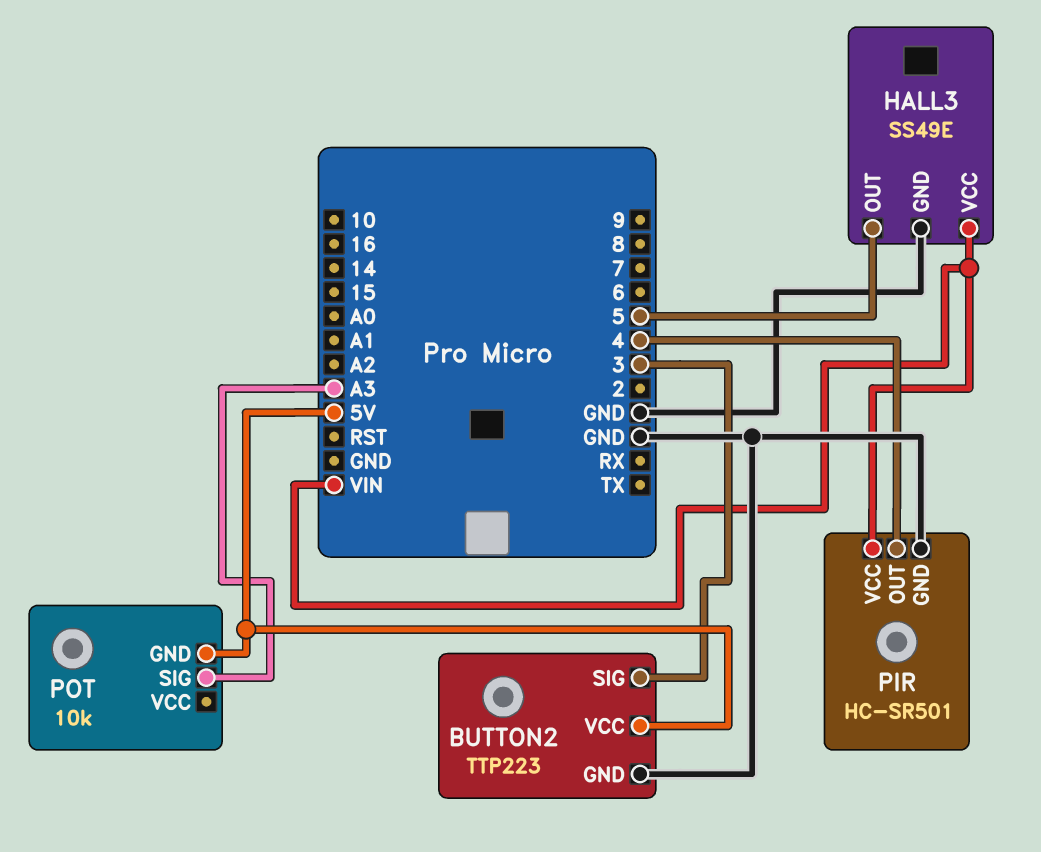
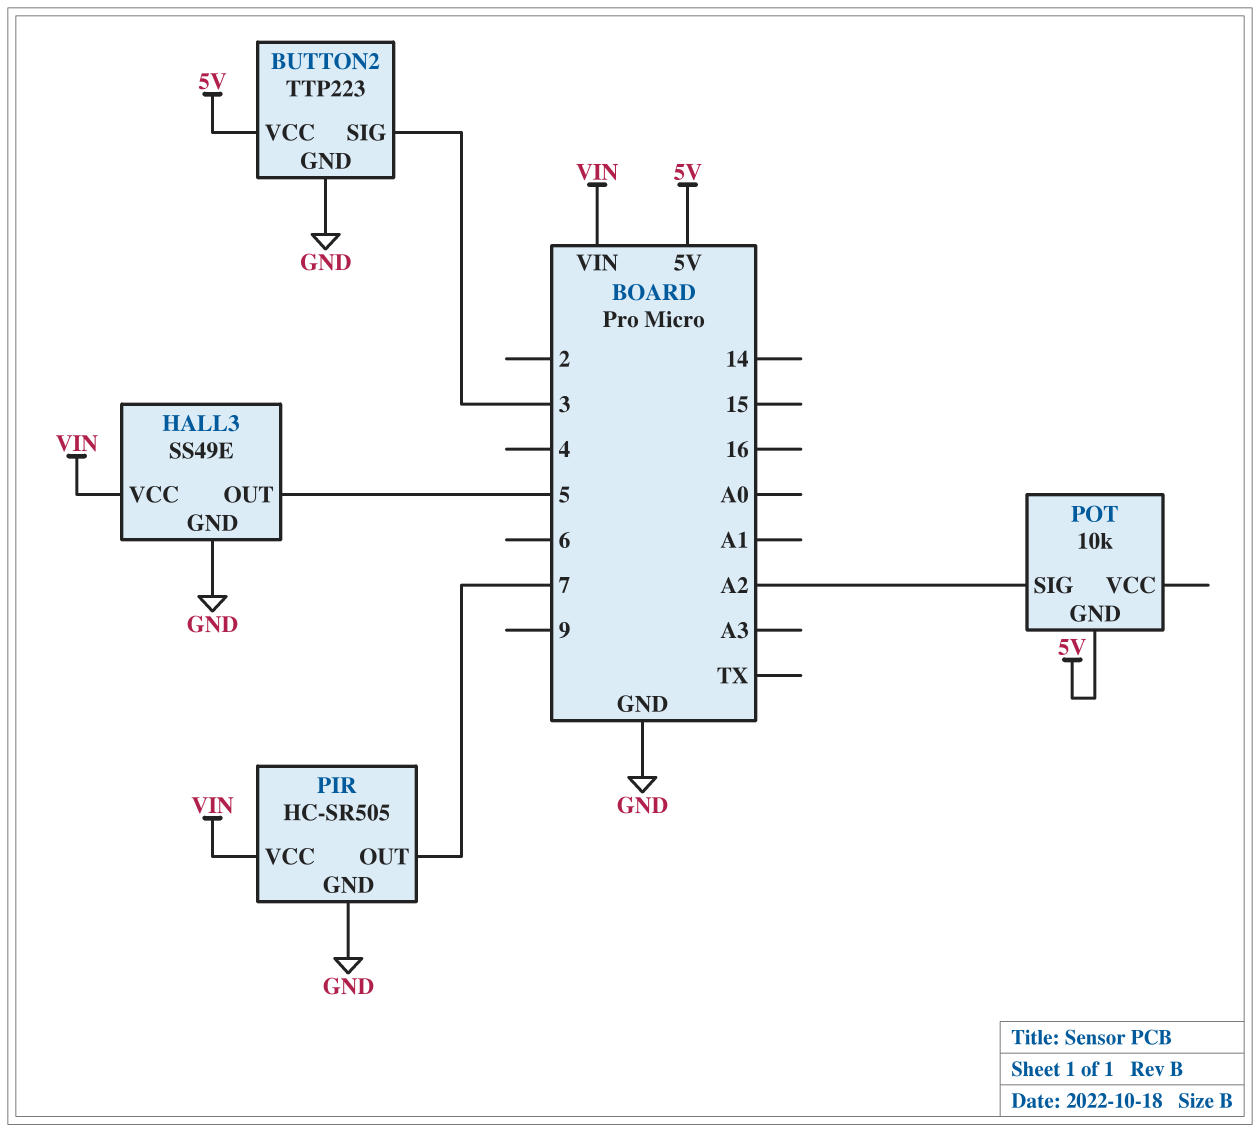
PIR: HC-SR501 -> HC-SR505
PIR pin OUT: 4 -> 7
POT pin SIG: A3 -> A2

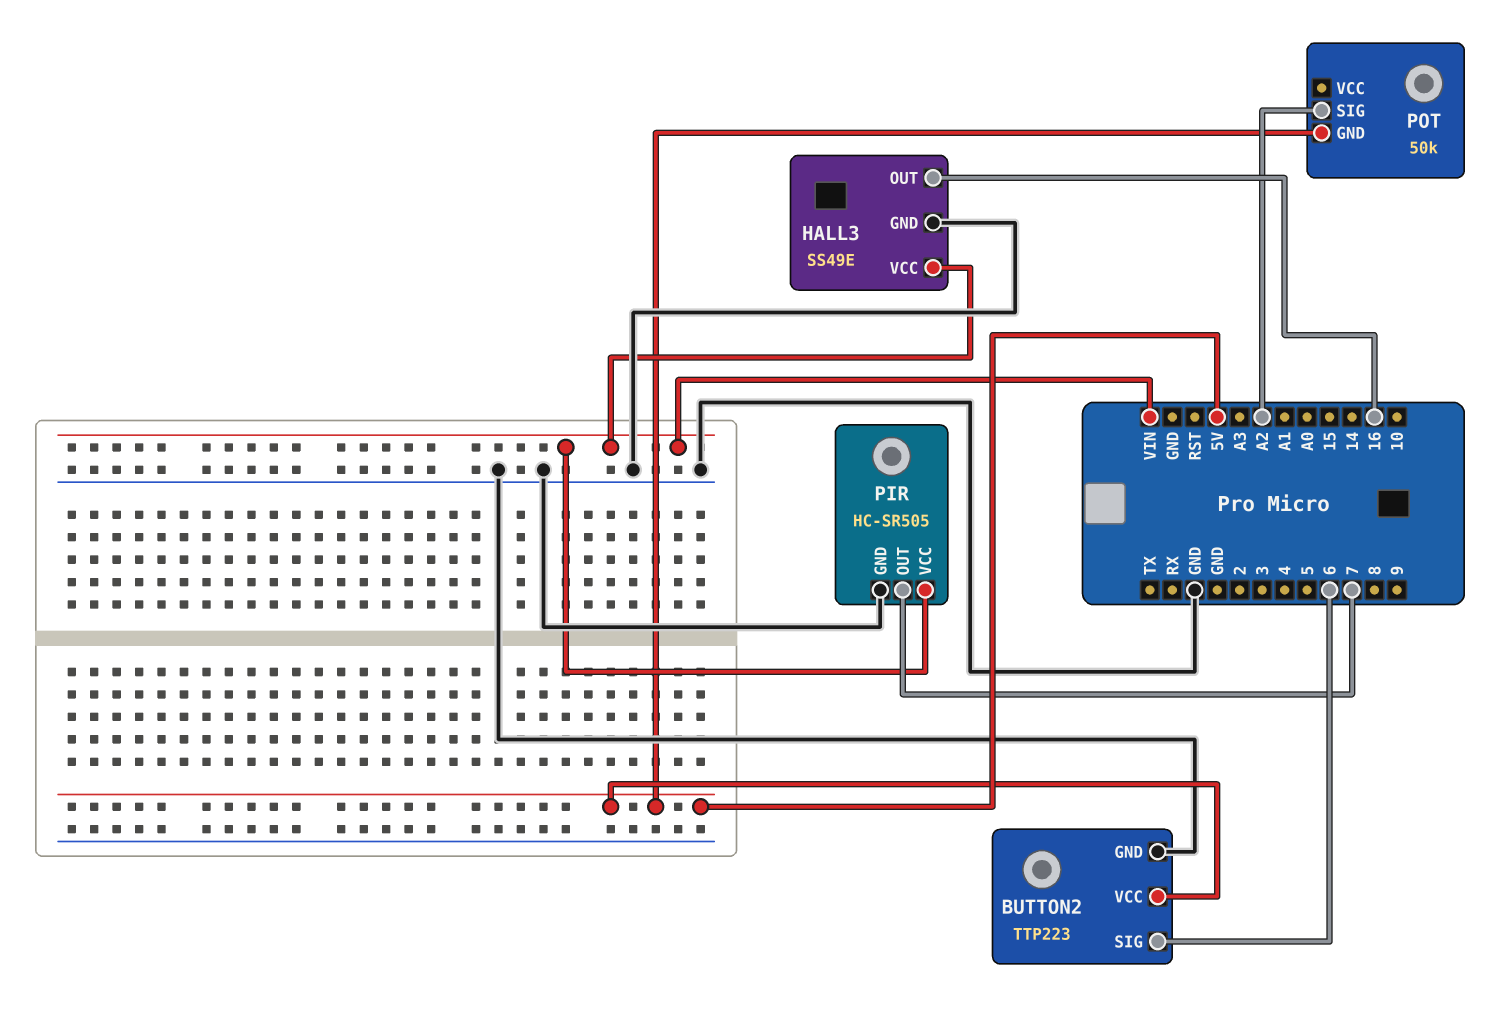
BUTTON2 pin SIG: 3 -> 6
HALL3 pin OUT: 5 -> 16
POT: 10k -> 50k

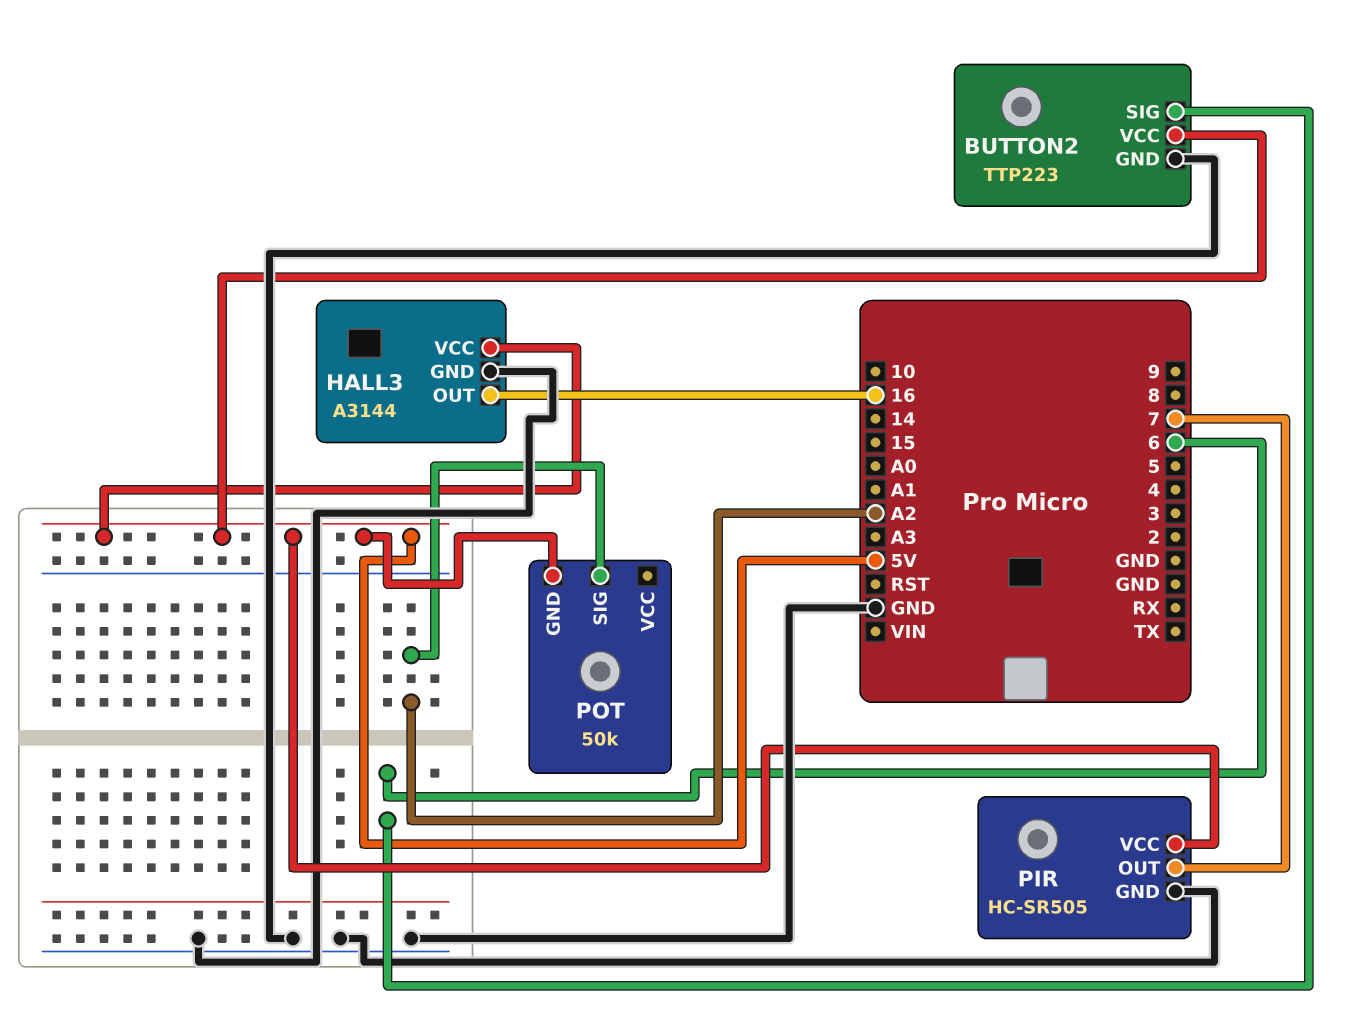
HALL3: SS49E -> A3144
HALL3 pin VCC: VIN -> 5V
PIR pin VCC: VIN -> 5V

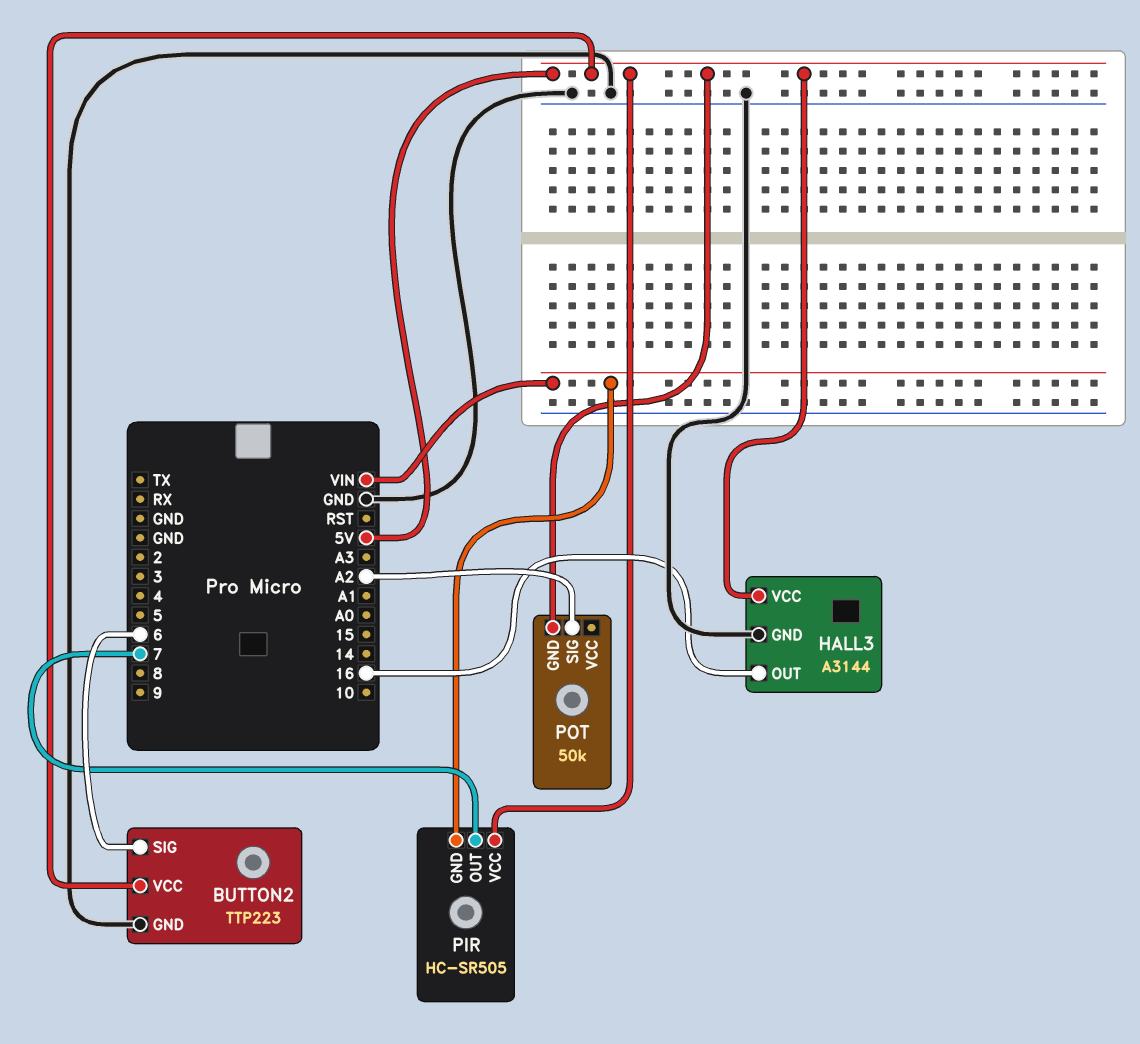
PIR pin GND: GND -> VIN

